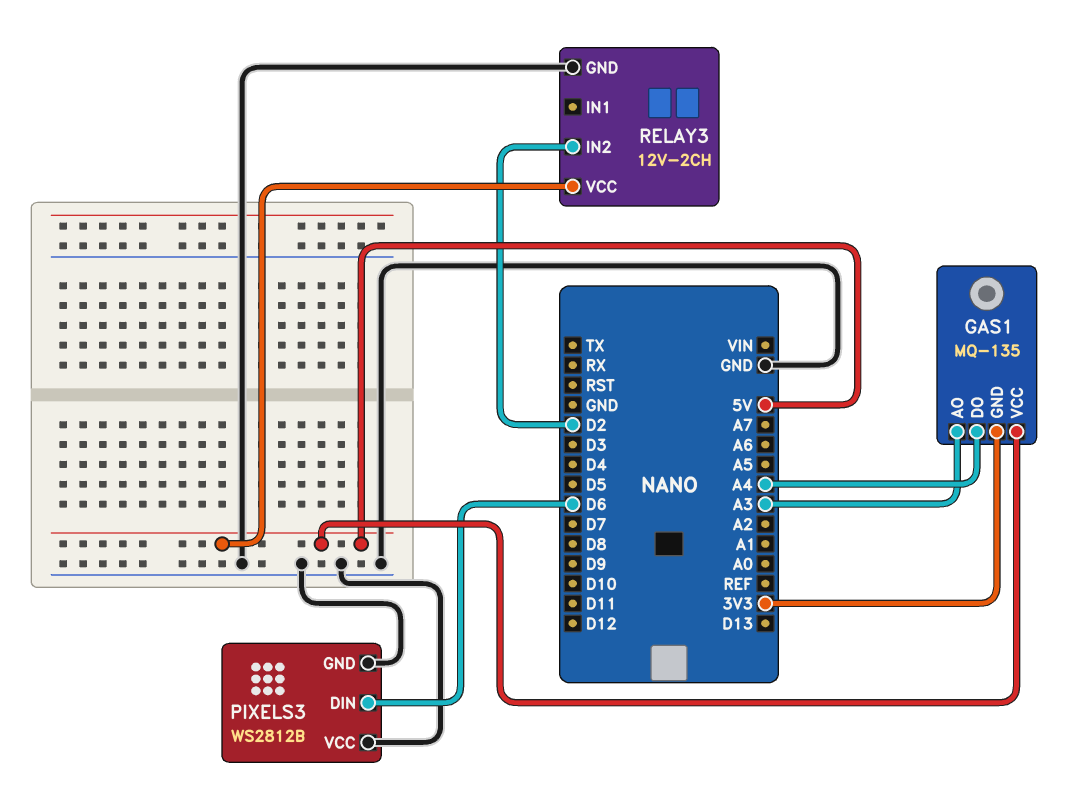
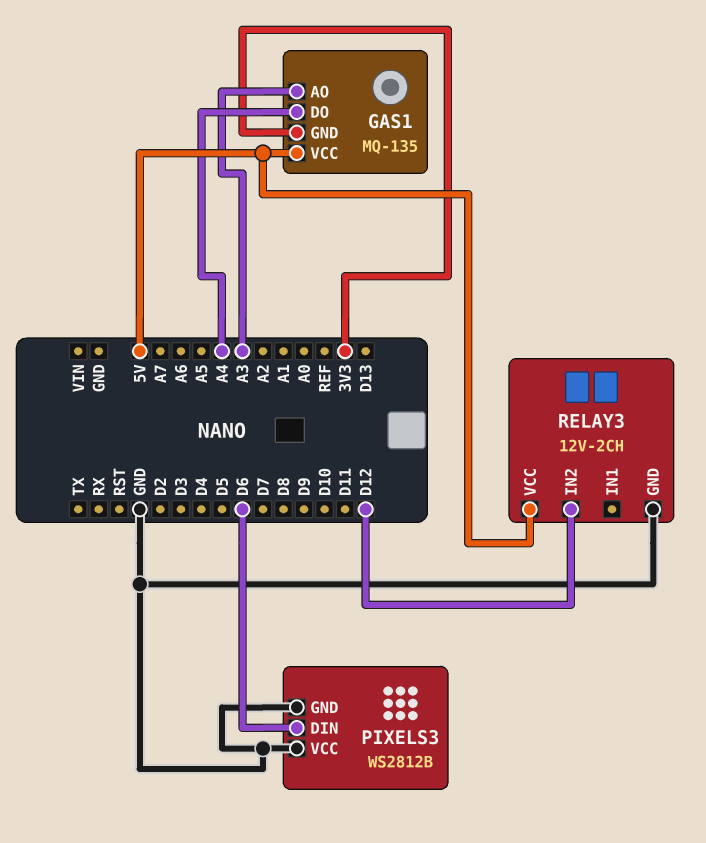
RELAY3 pin IN2: D2 -> D12

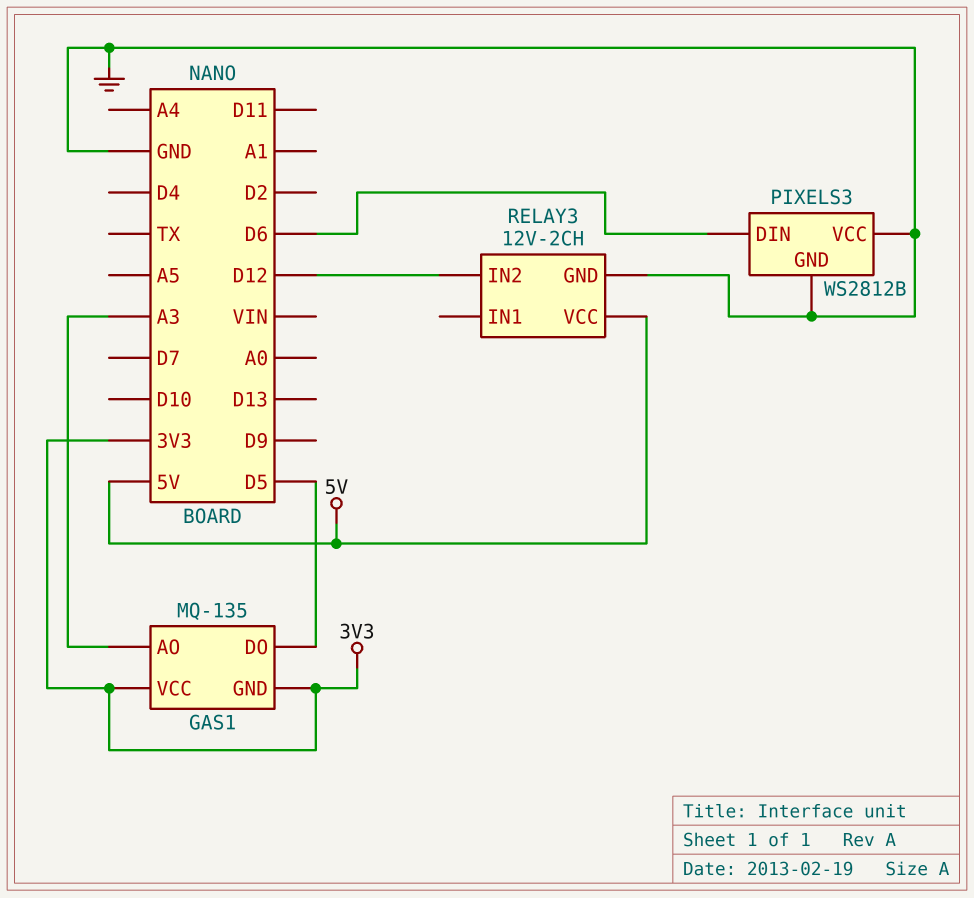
GAS1 pin DO: A4 -> D5
GAS1 pin VCC: 5V -> 3V3

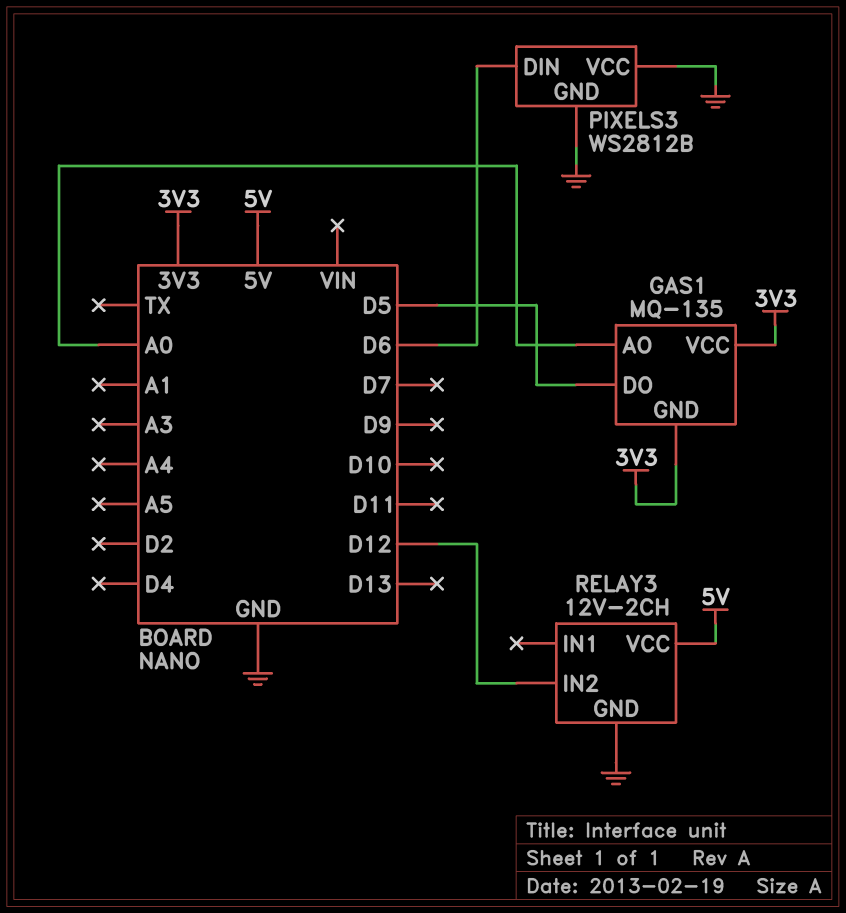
GAS1 pin AO: A3 -> A0

